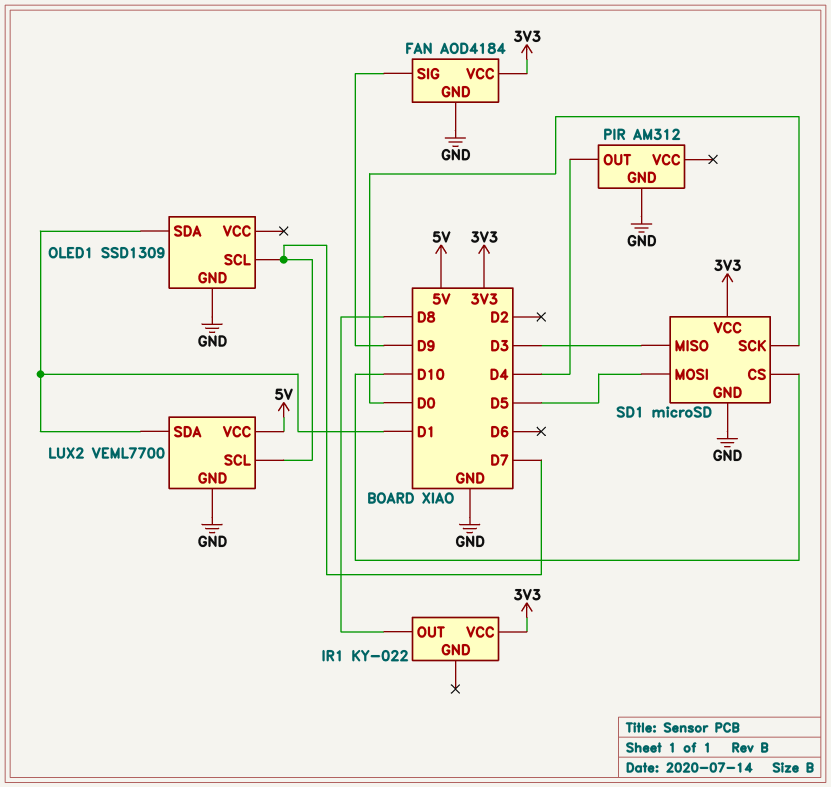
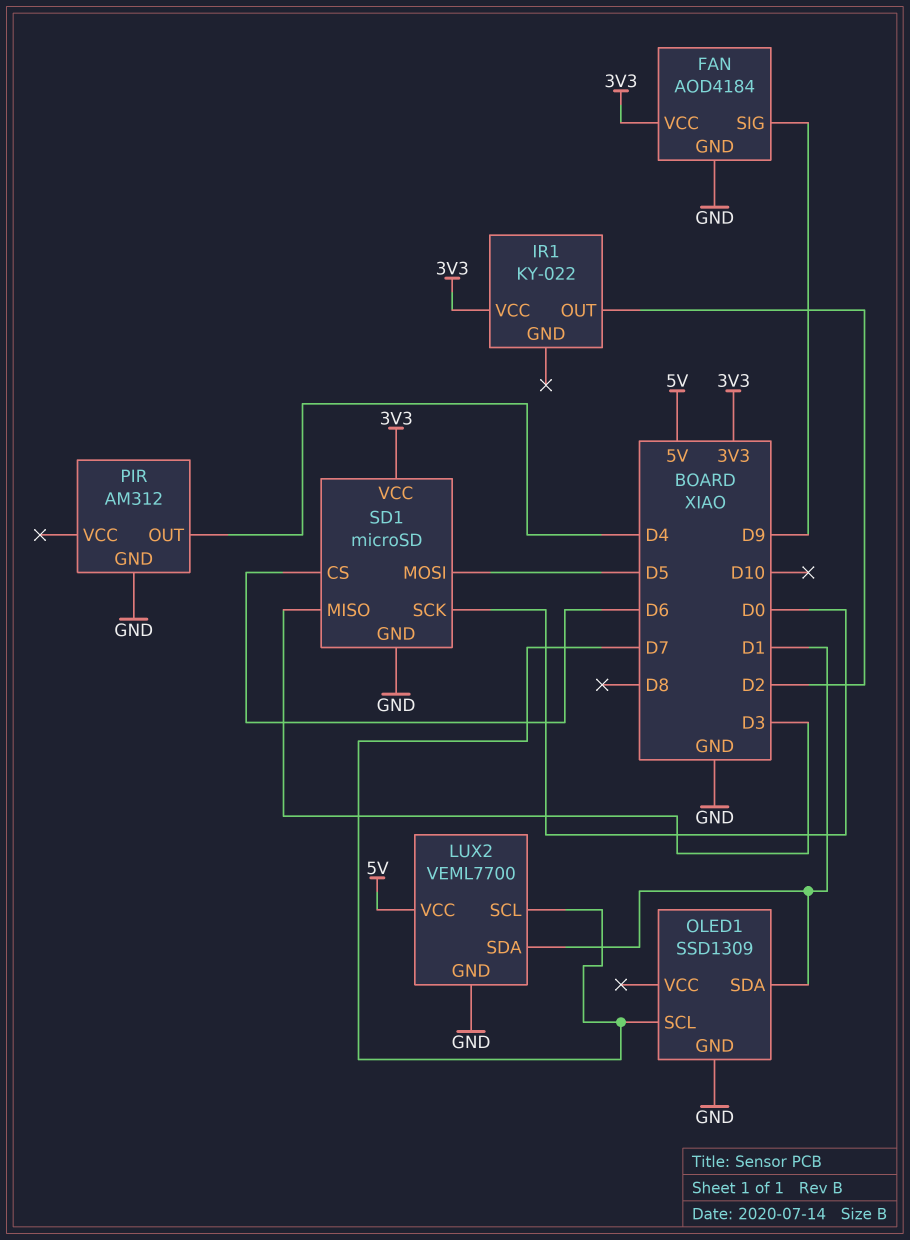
IR1 pin OUT: D8 -> D2
SD1 pin CS: D10 -> D6

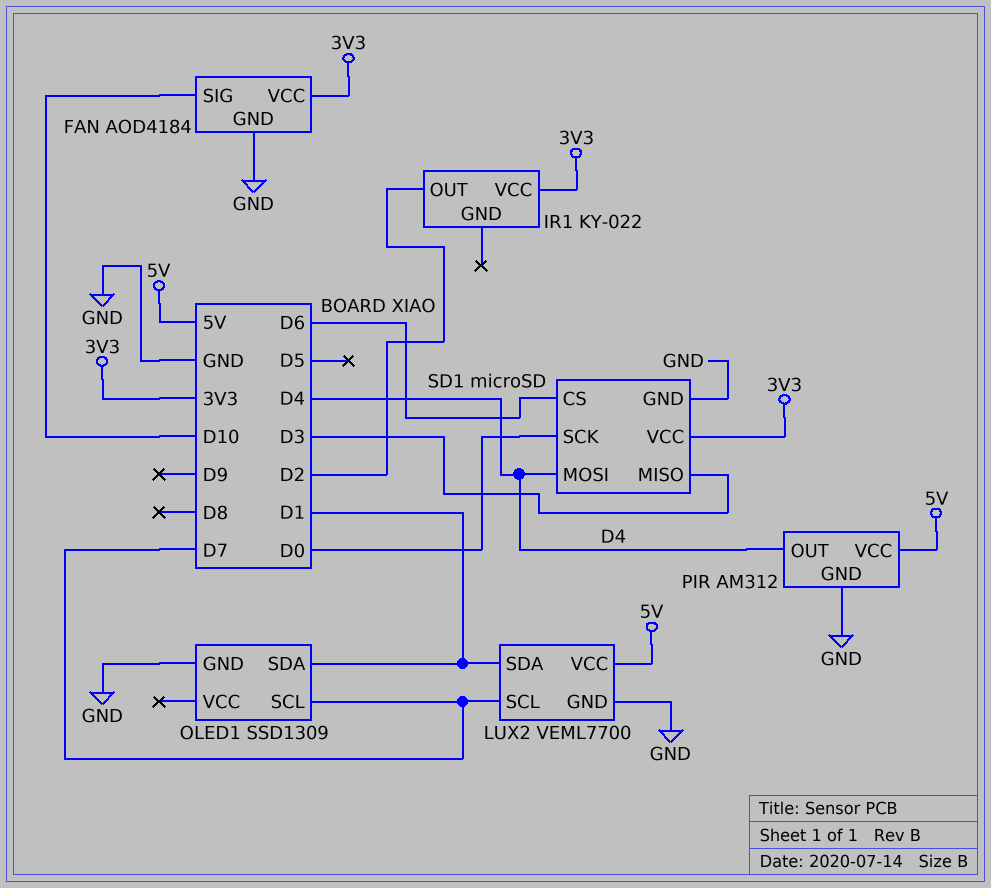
FAN pin SIG: D9 -> D10
PIR pin VCC: none -> 5V
SD1 pin MOSI: D5 -> D4

